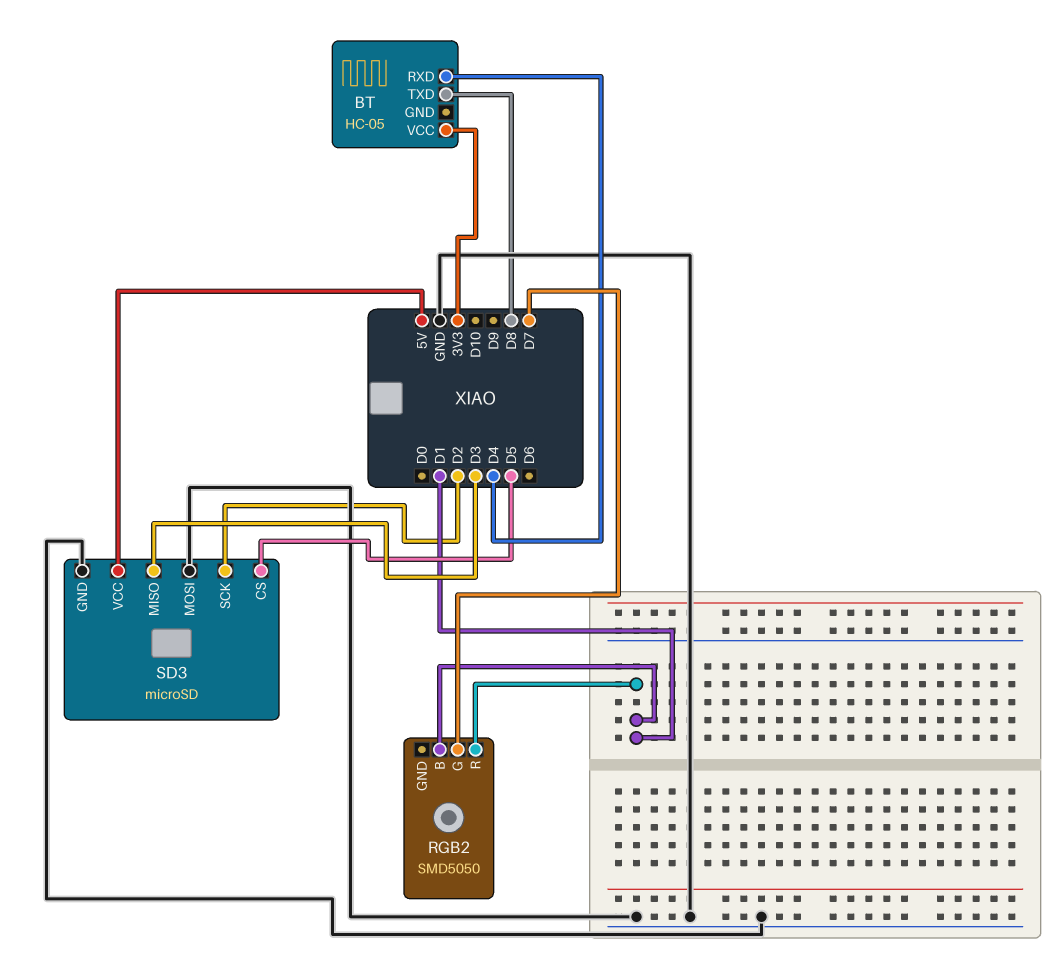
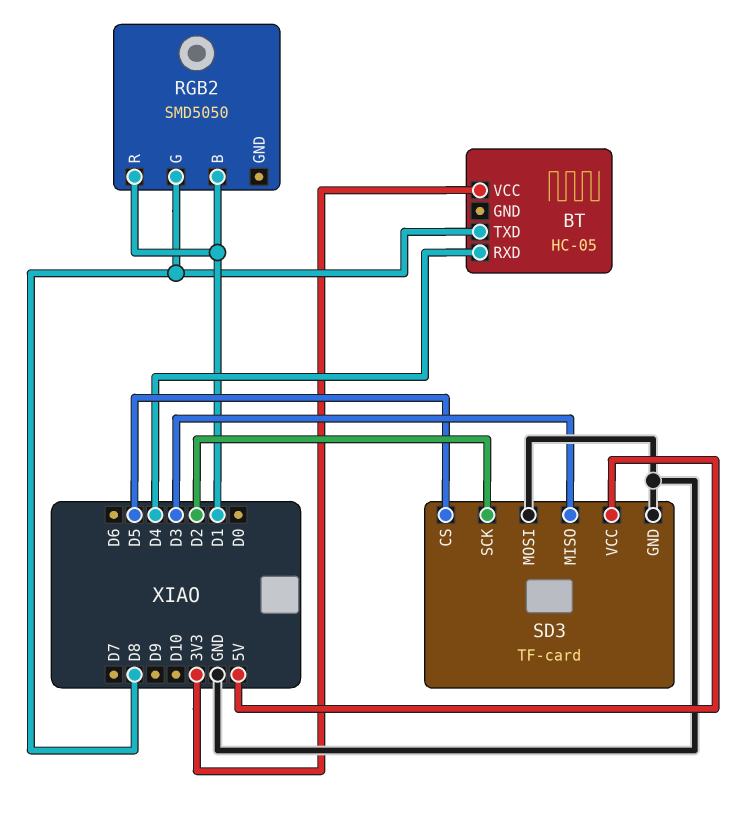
RGB2 pin G: D7 -> D8
SD3: microSD -> TF-card

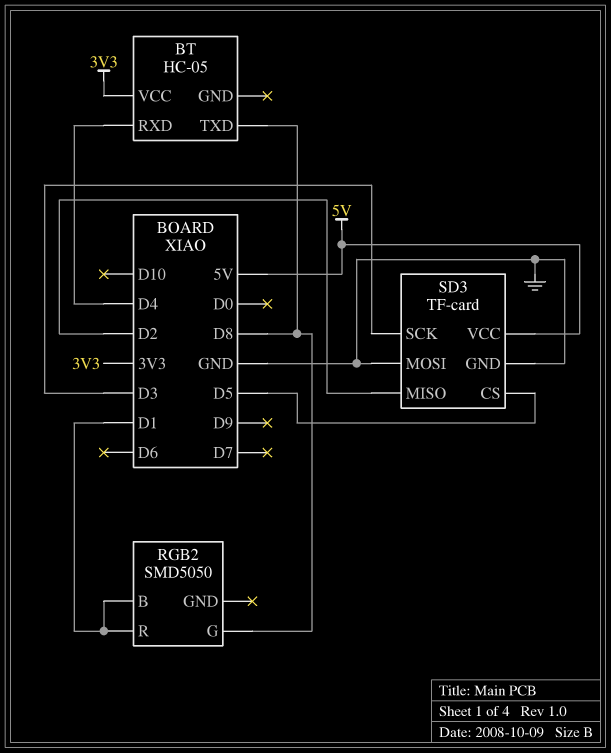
SD3 pin MISO: D3 -> D2
SD3 pin SCK: D2 -> D3

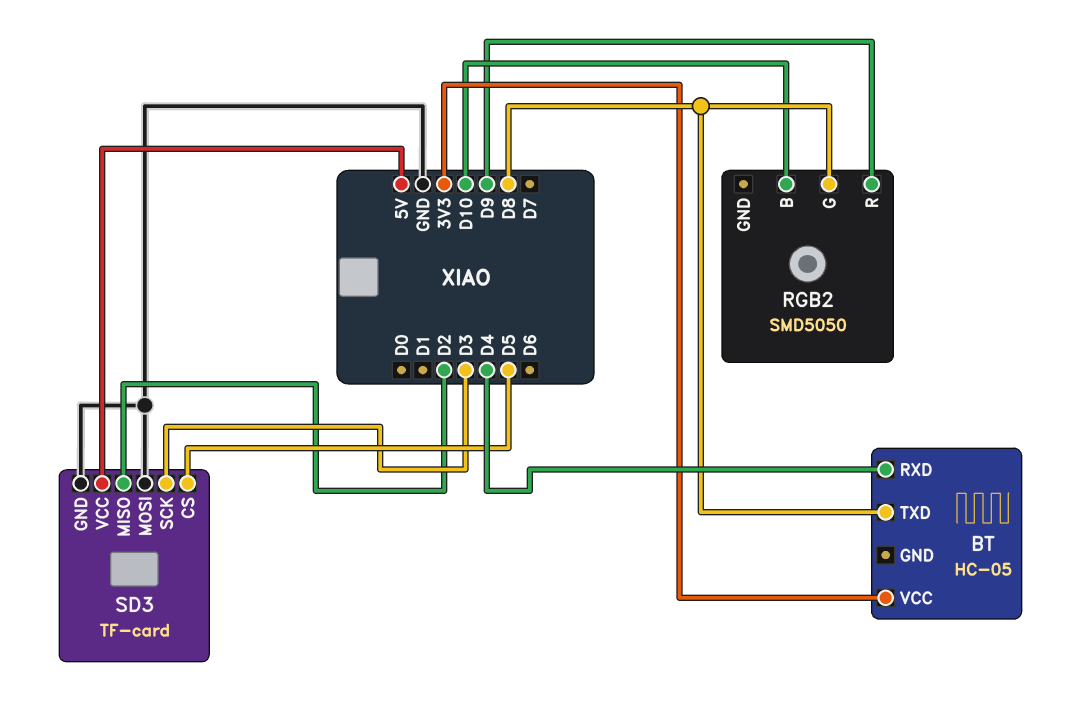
RGB2 pin B: D1 -> D10
RGB2 pin R: D1 -> D9

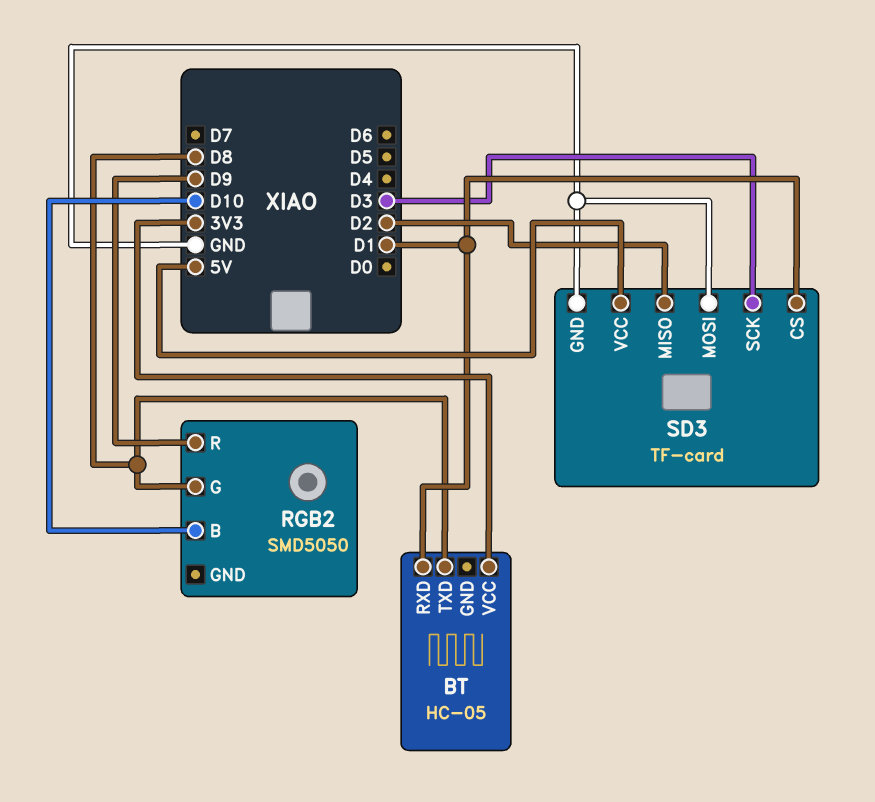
BT pin RXD: D4 -> D1
SD3 pin CS: D5 -> D1

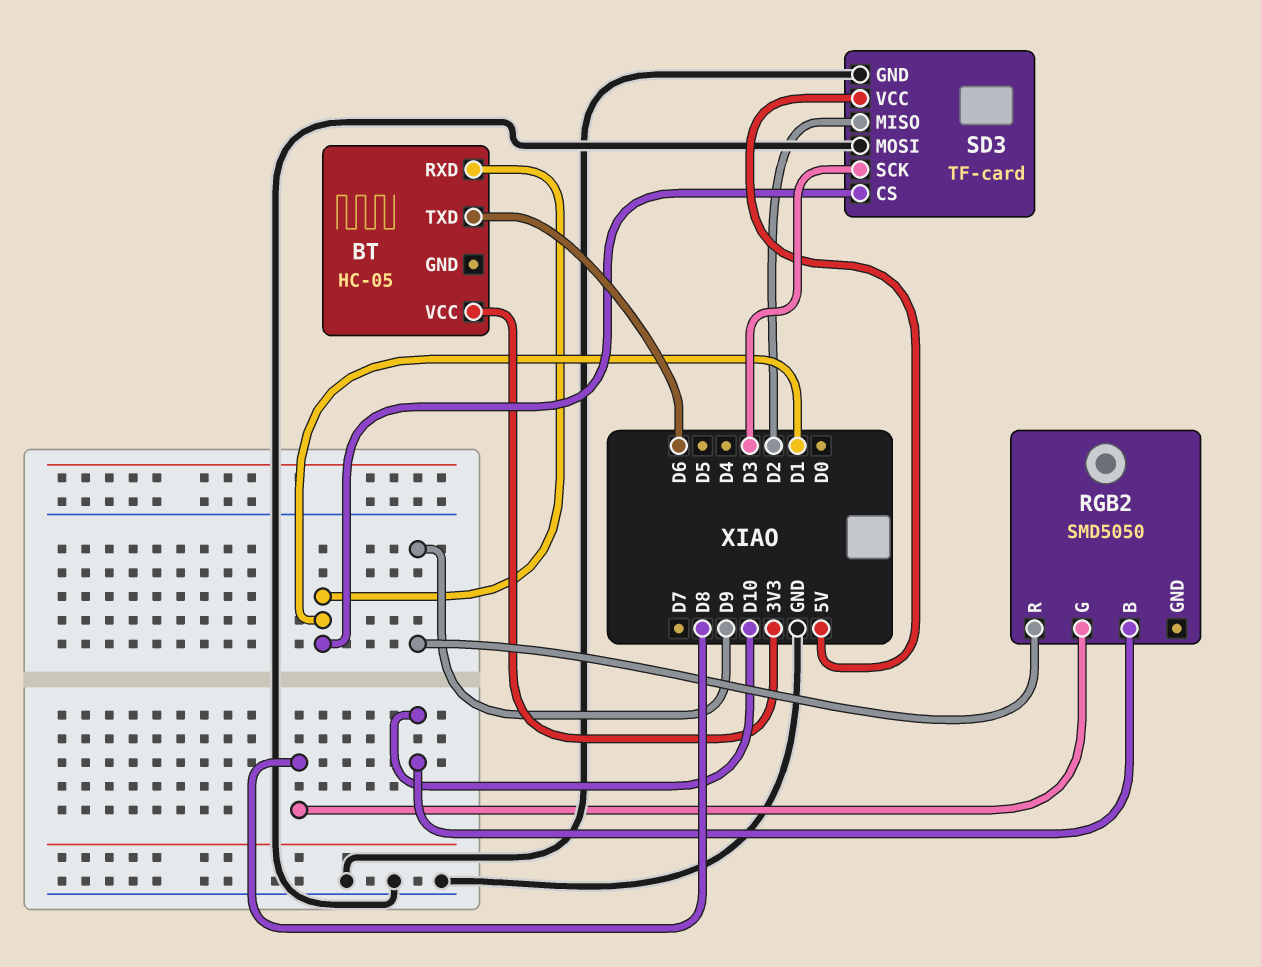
BT pin TXD: D8 -> D6

